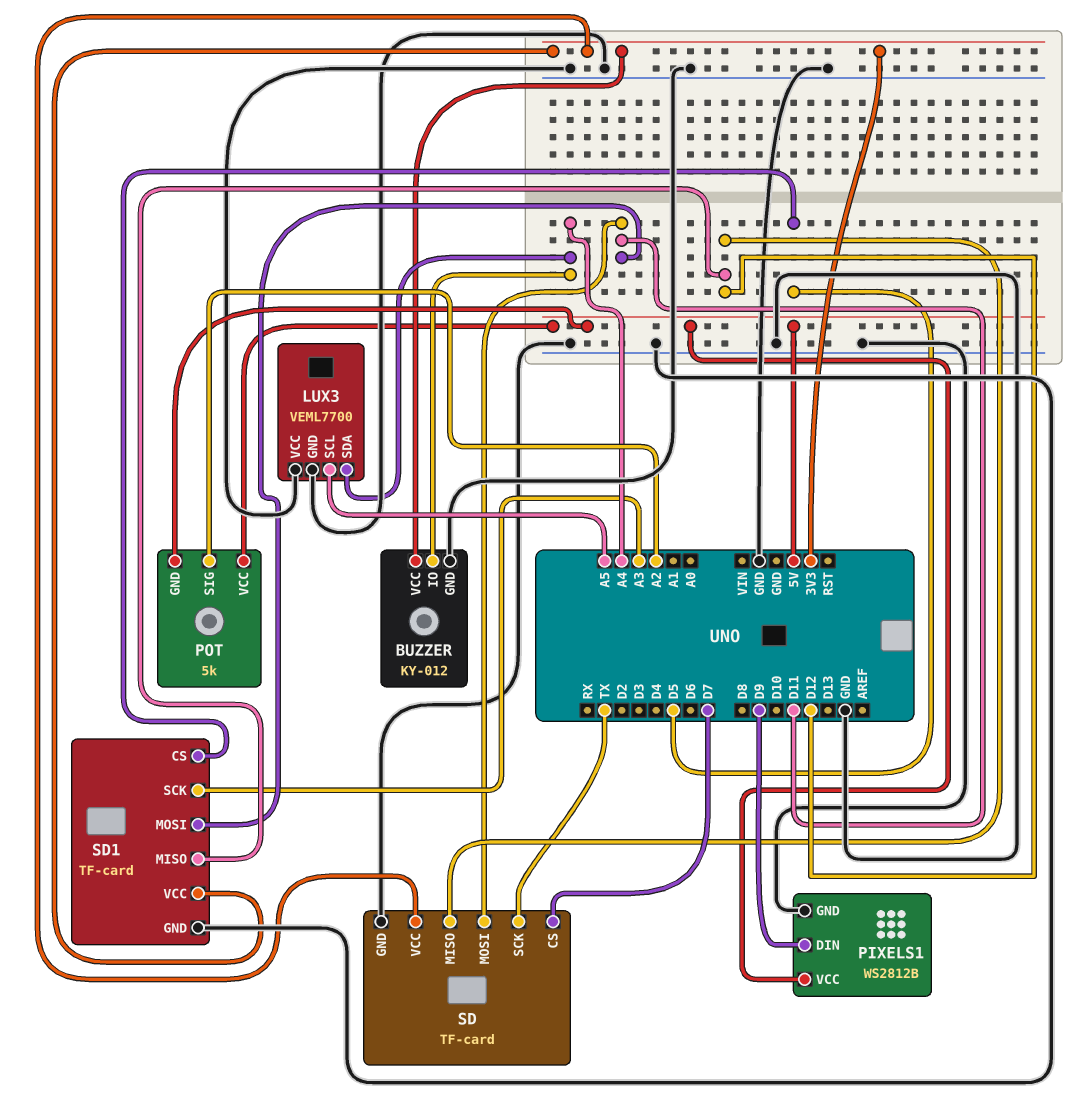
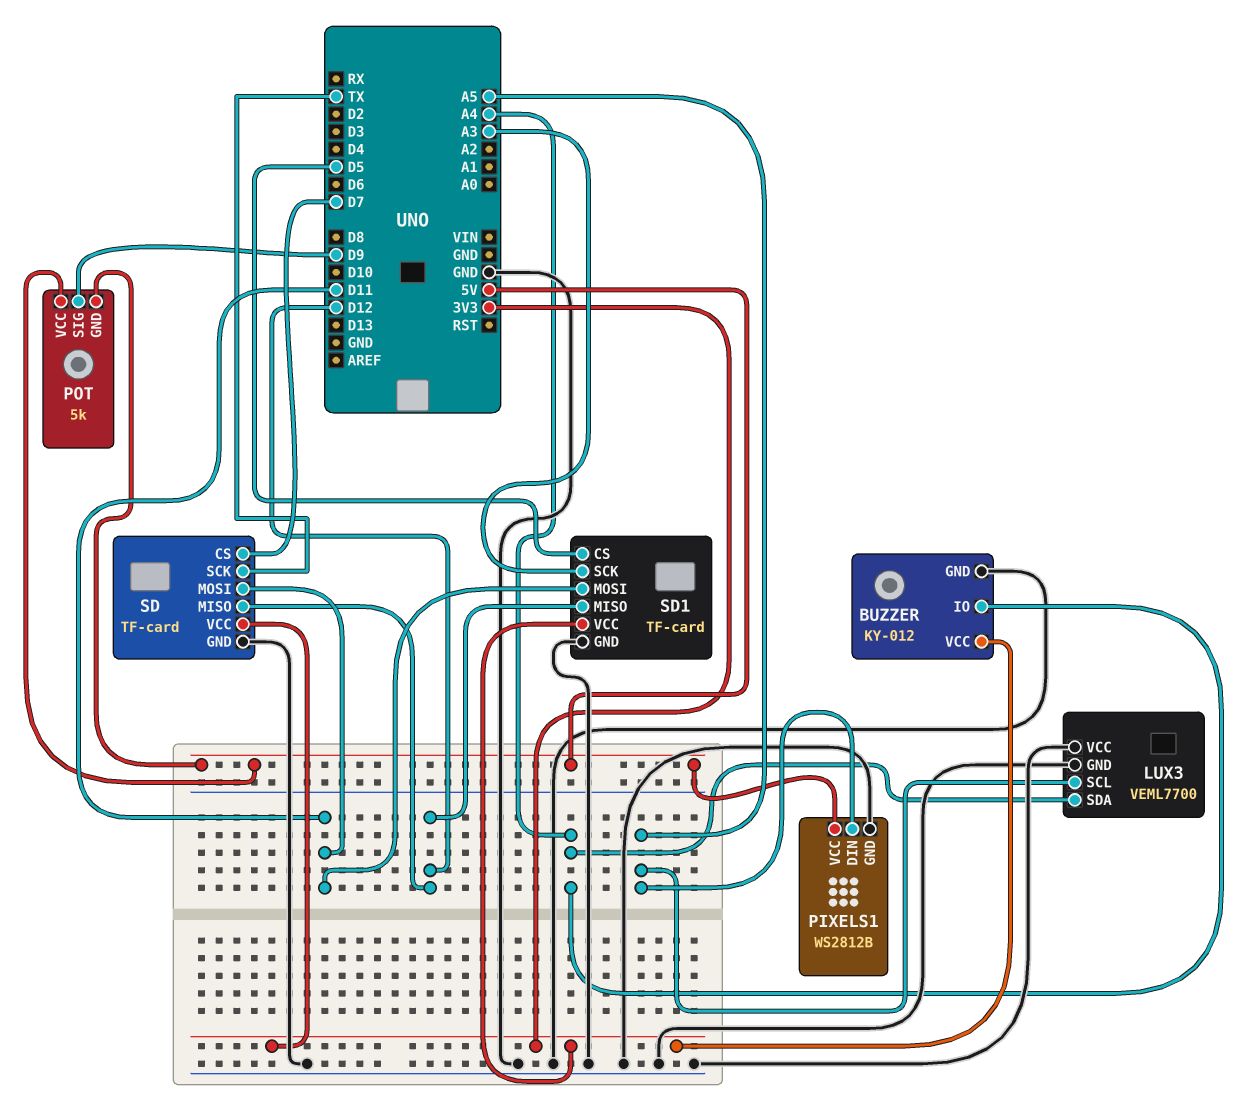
PIXELS1 pin DIN: D9 -> A5
POT pin SIG: A2 -> D9

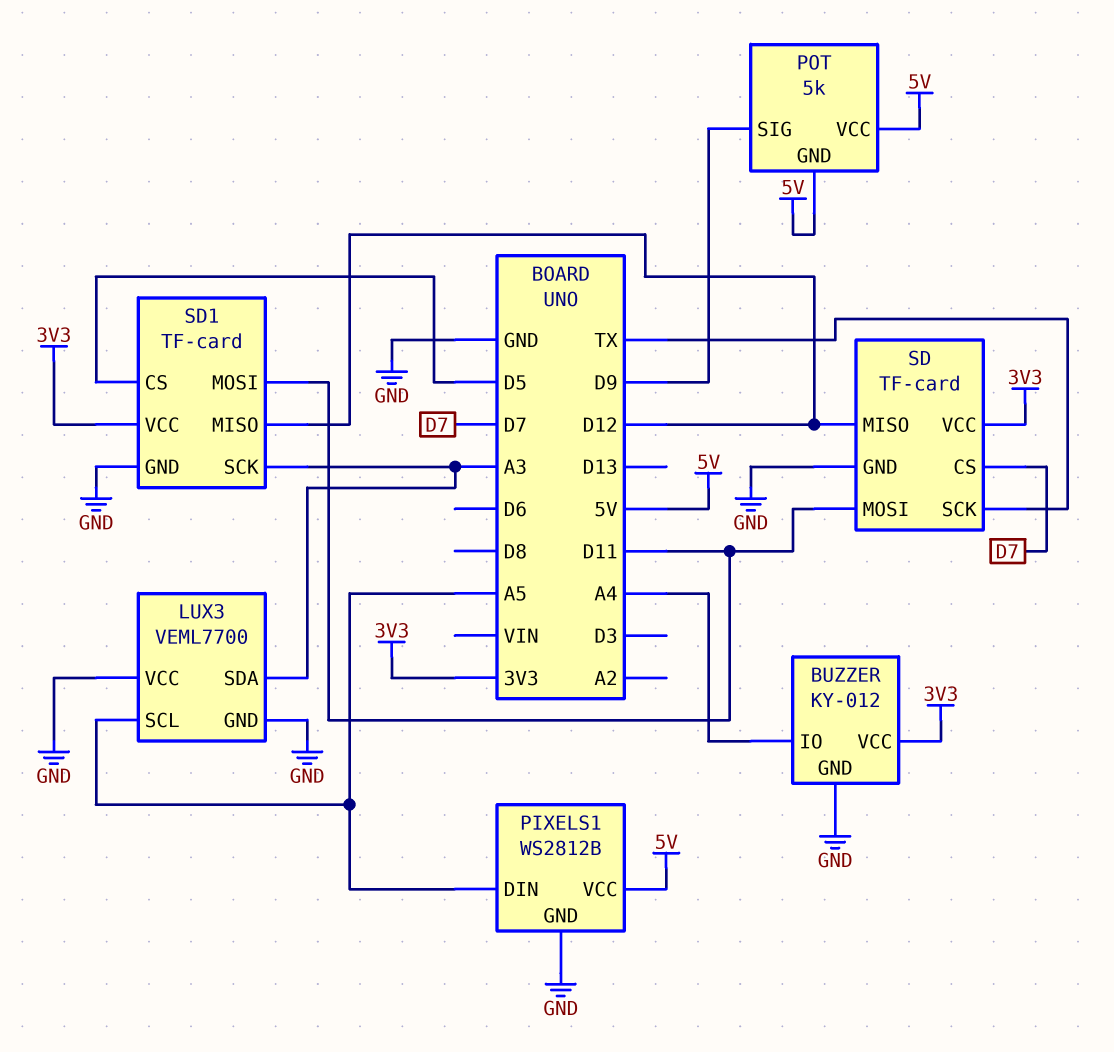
LUX3 pin SDA: A4 -> A3

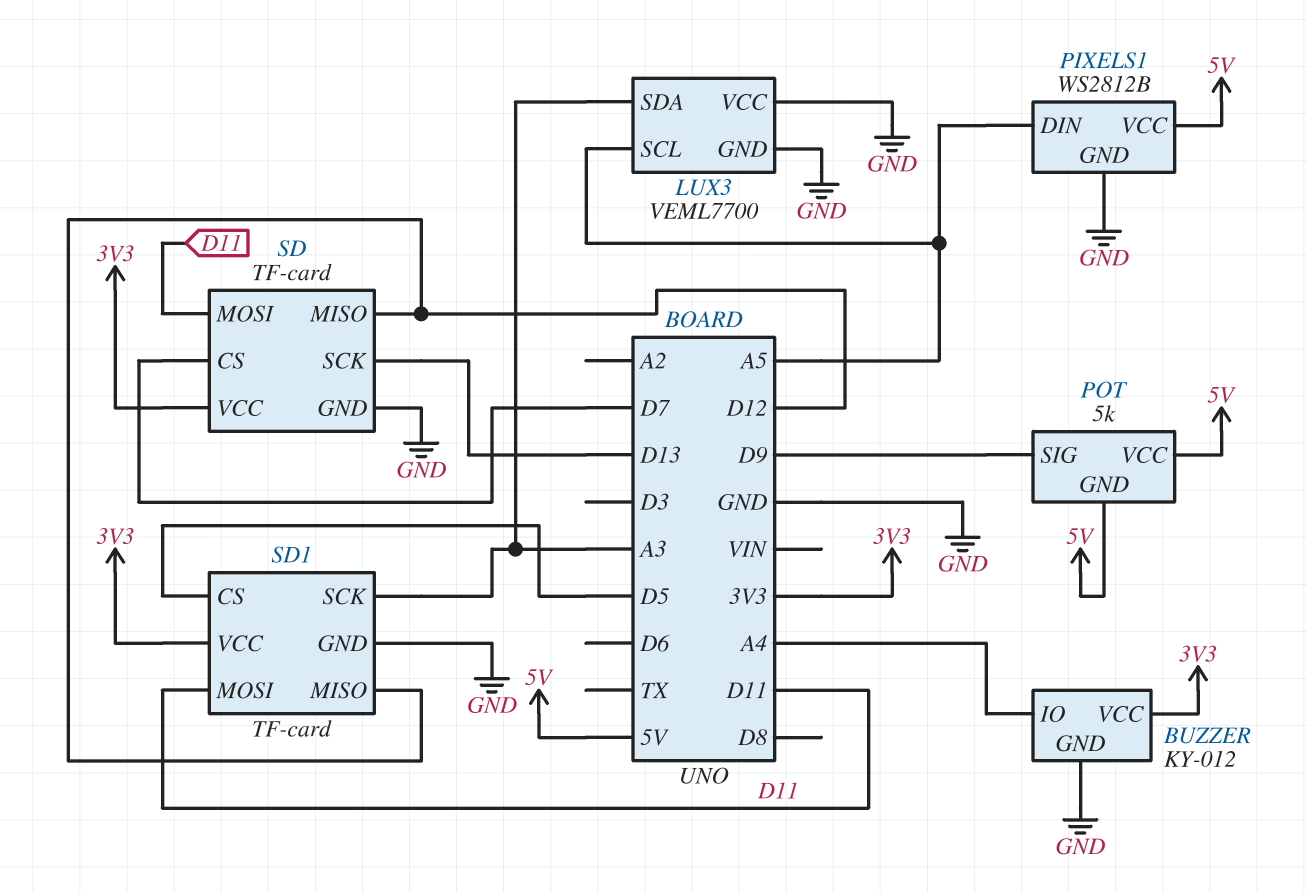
SD pin SCK: TX -> D13

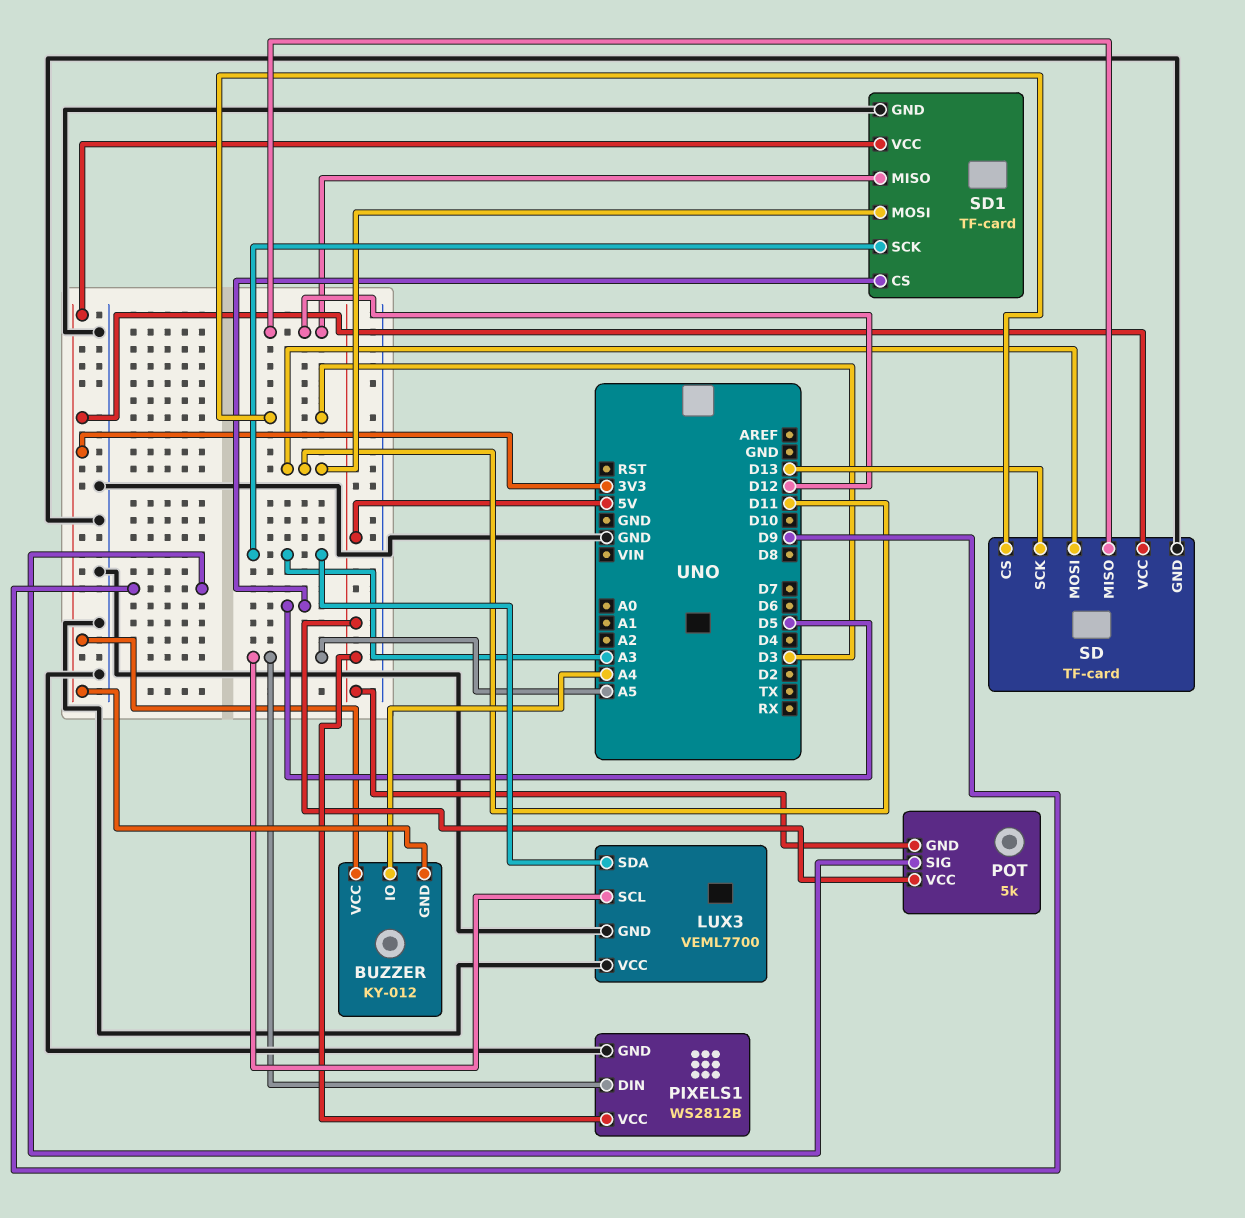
BUZZER pin GND: GND -> 3V3
SD pin CS: D7 -> D3

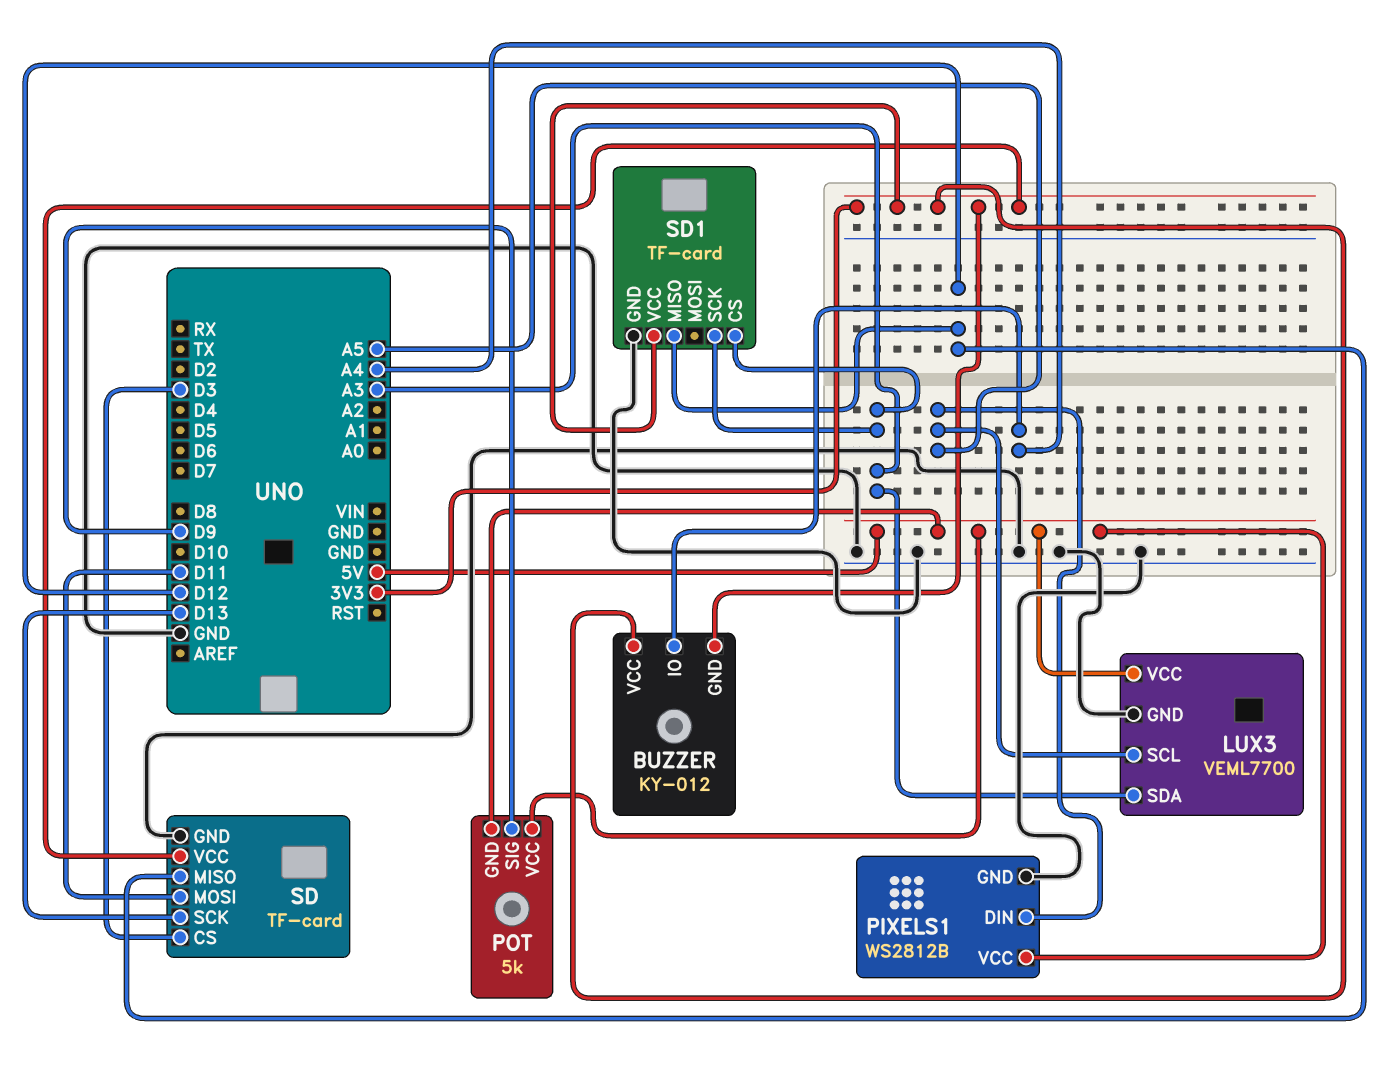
LUX3 pin VCC: GND -> 5V
SD1 pin CS: D5 -> A3
SD1 pin MOSI: D11 -> none

